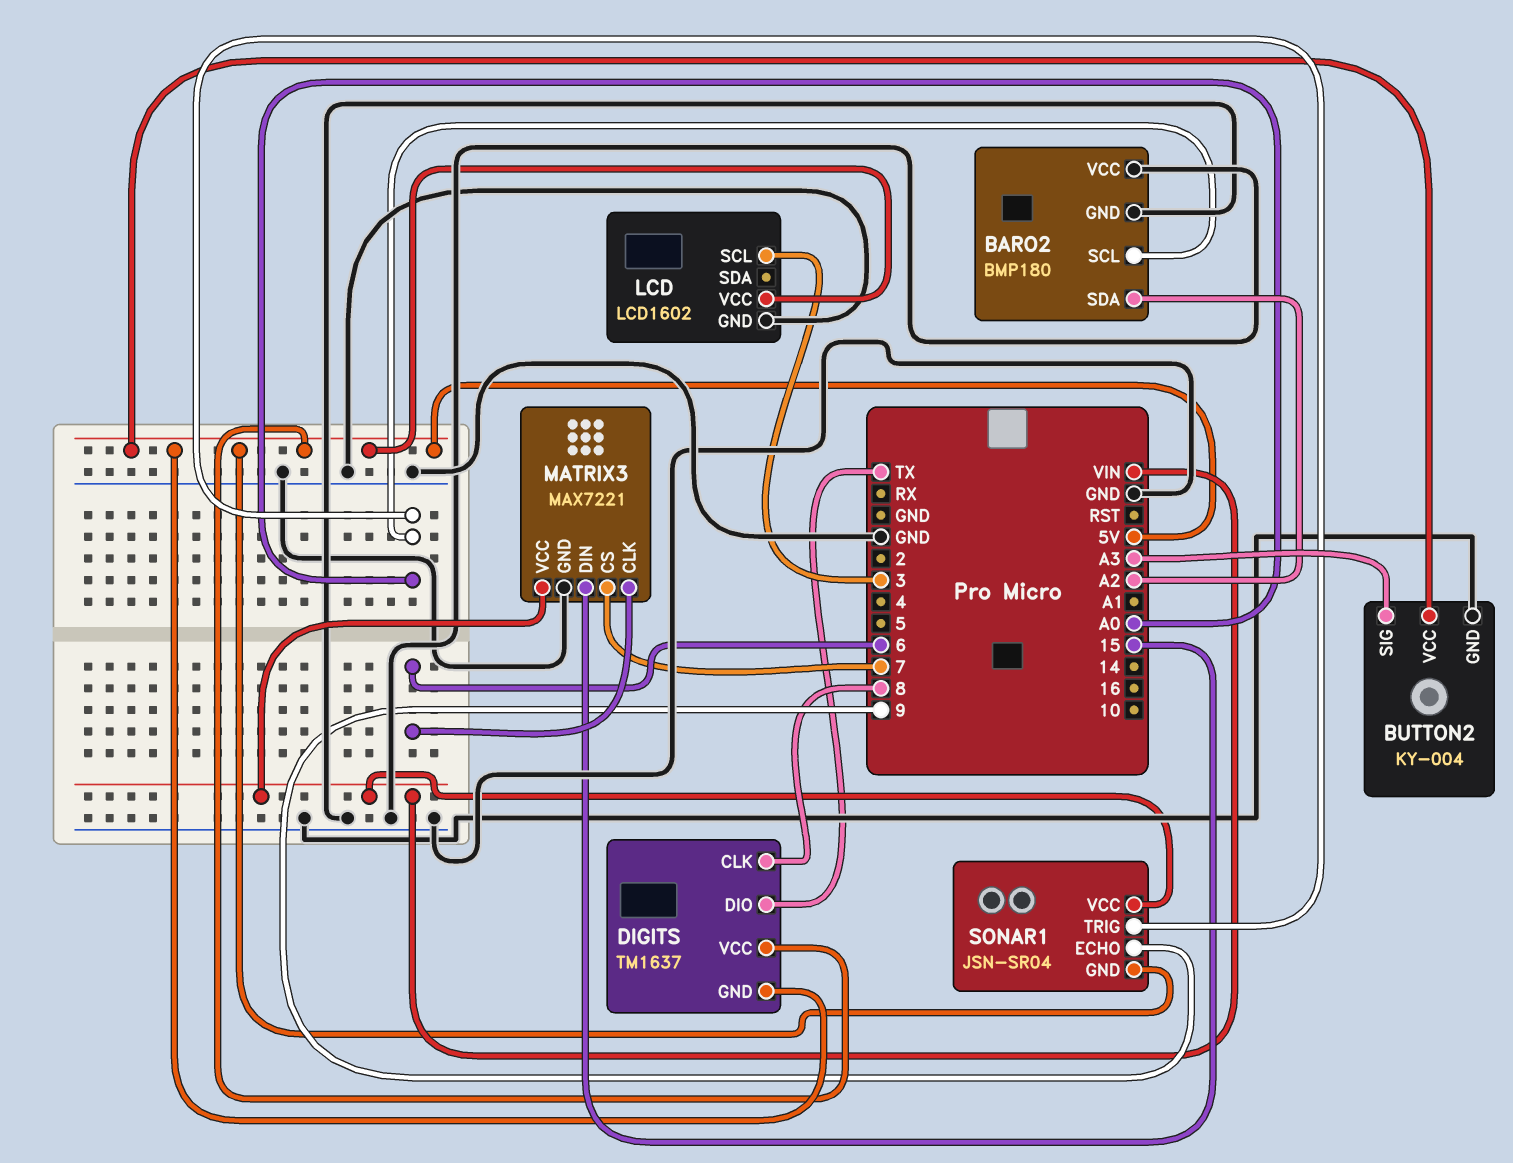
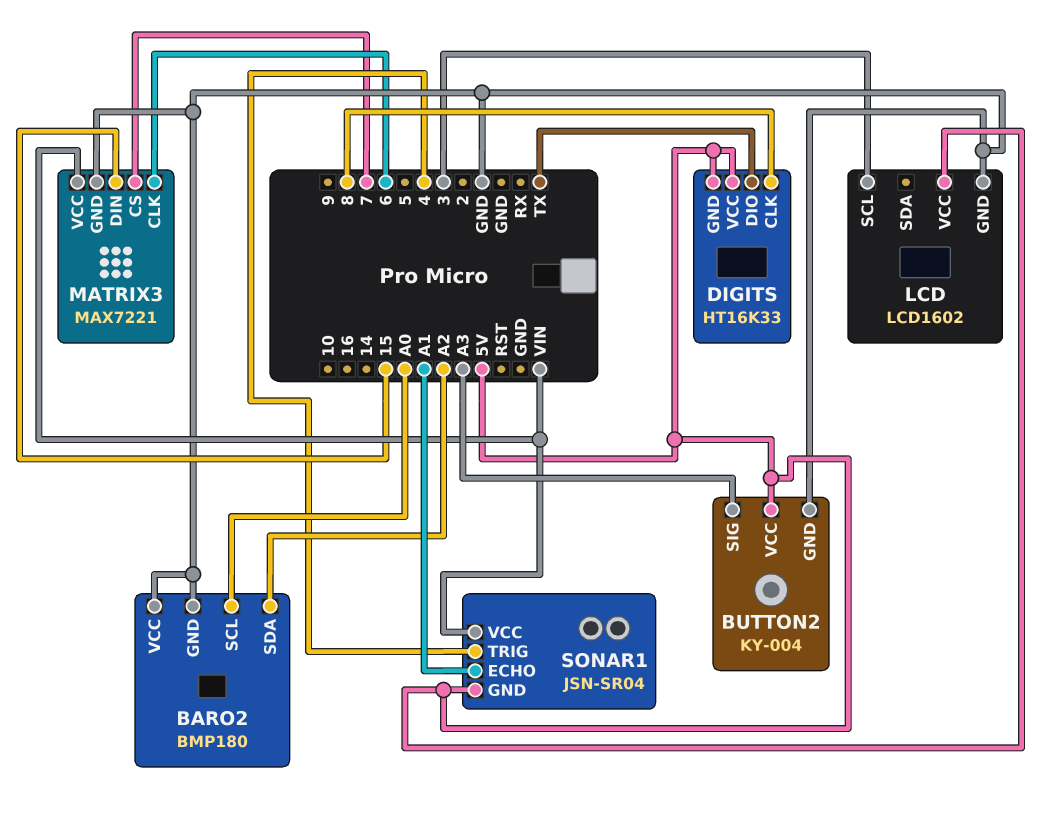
DIGITS: TM1637 -> HT16K33
SONAR1 pin ECHO: 9 -> A1
SONAR1 pin TRIG: A0 -> 4

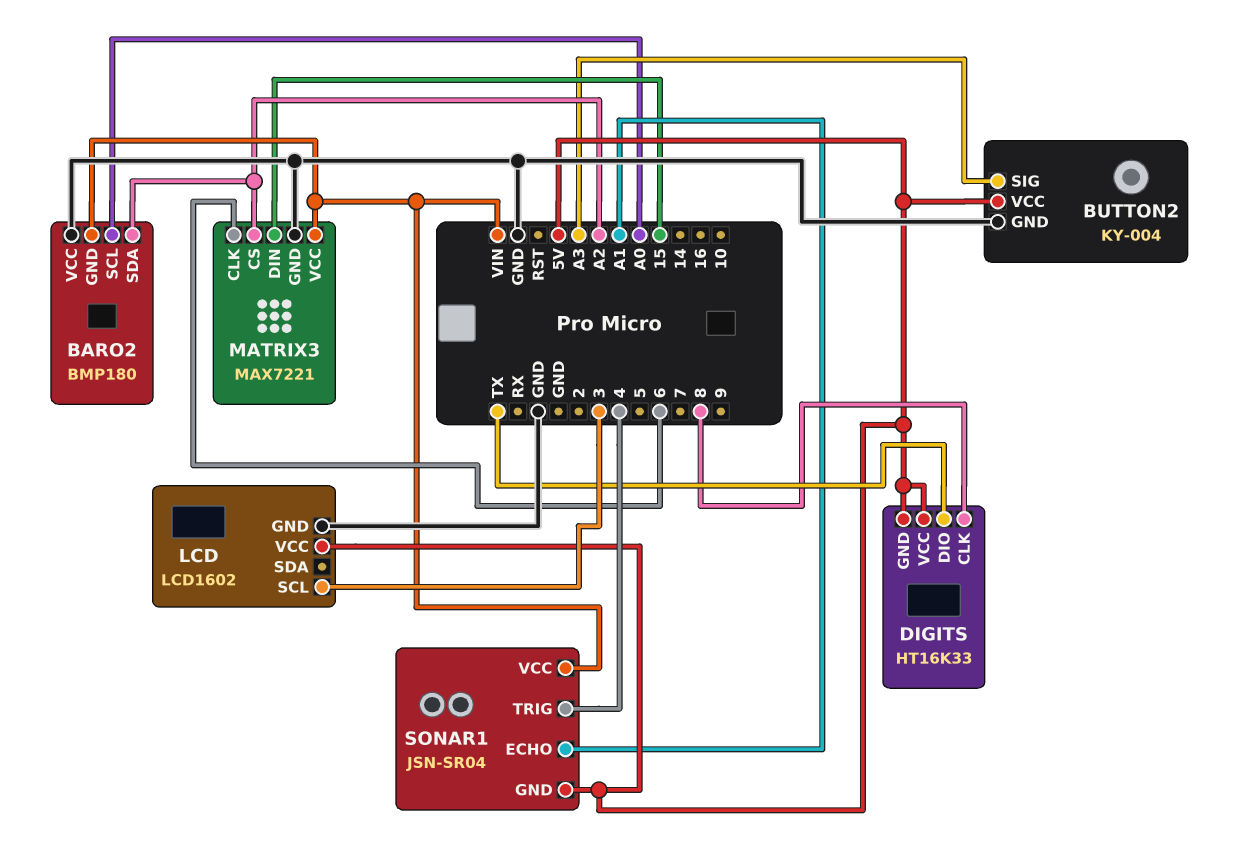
BARO2 pin GND: GND -> VIN
MATRIX3 pin CS: 7 -> A2

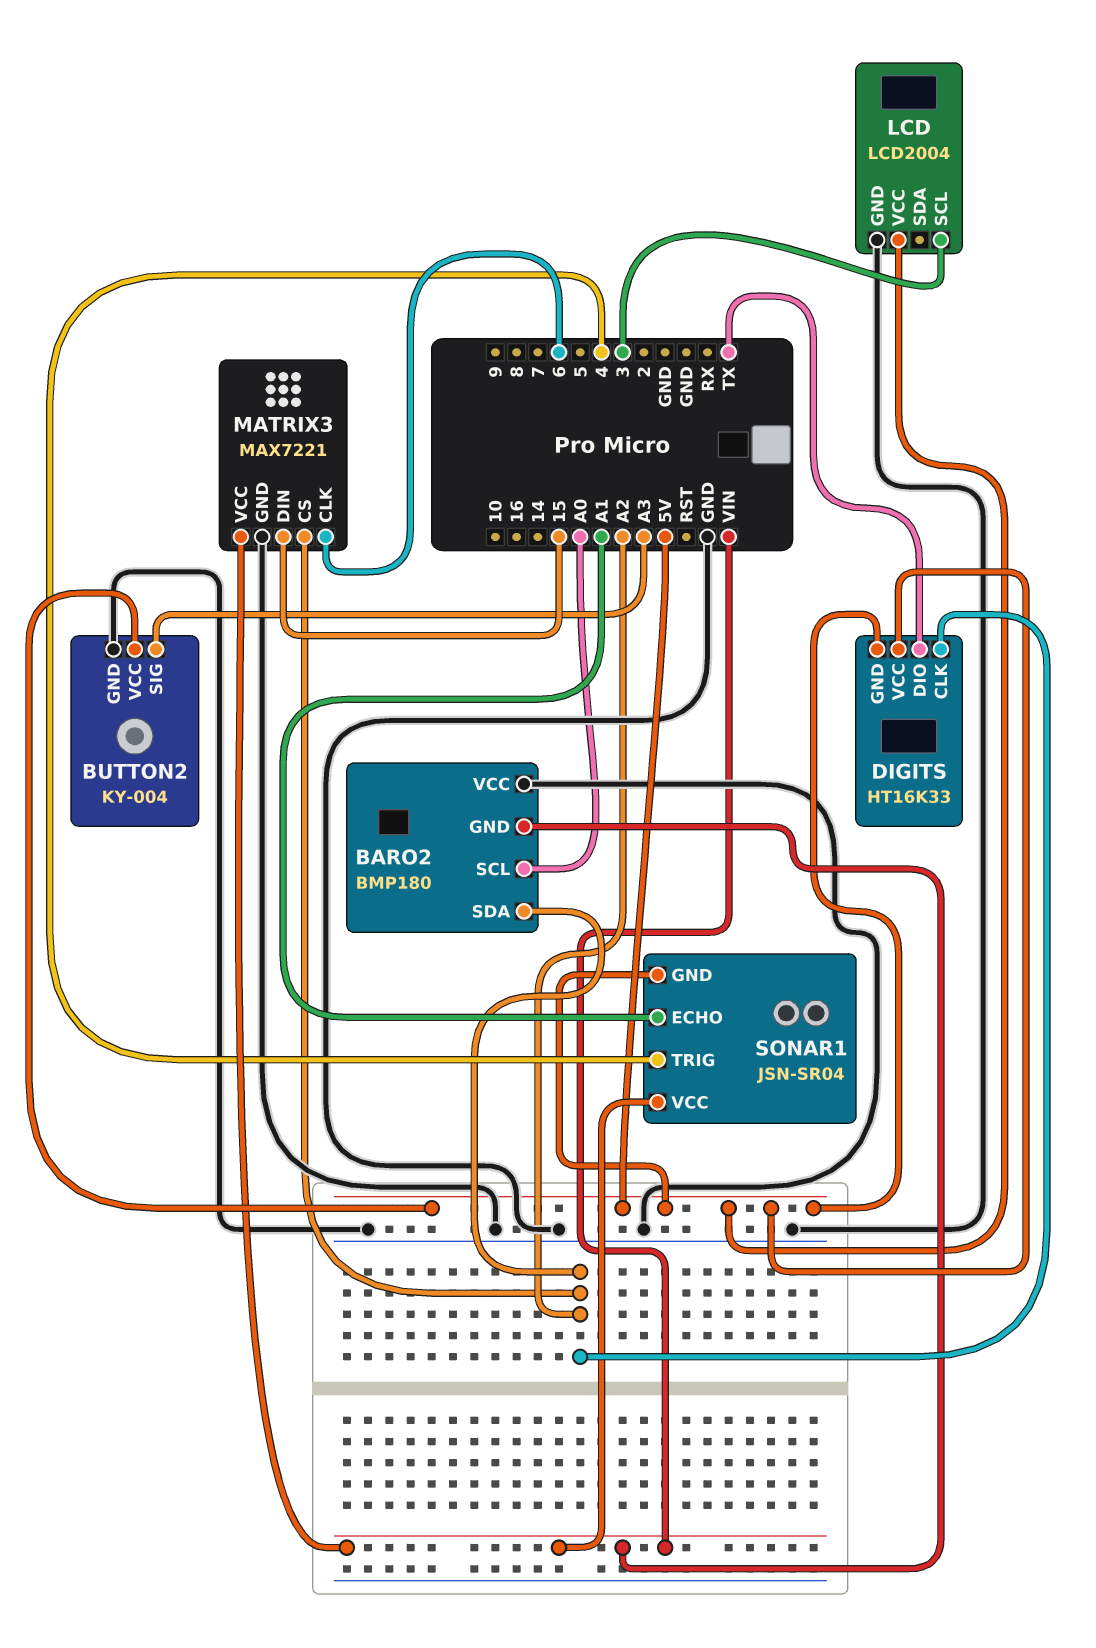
DIGITS pin CLK: 8 -> A2
LCD: LCD1602 -> LCD2004

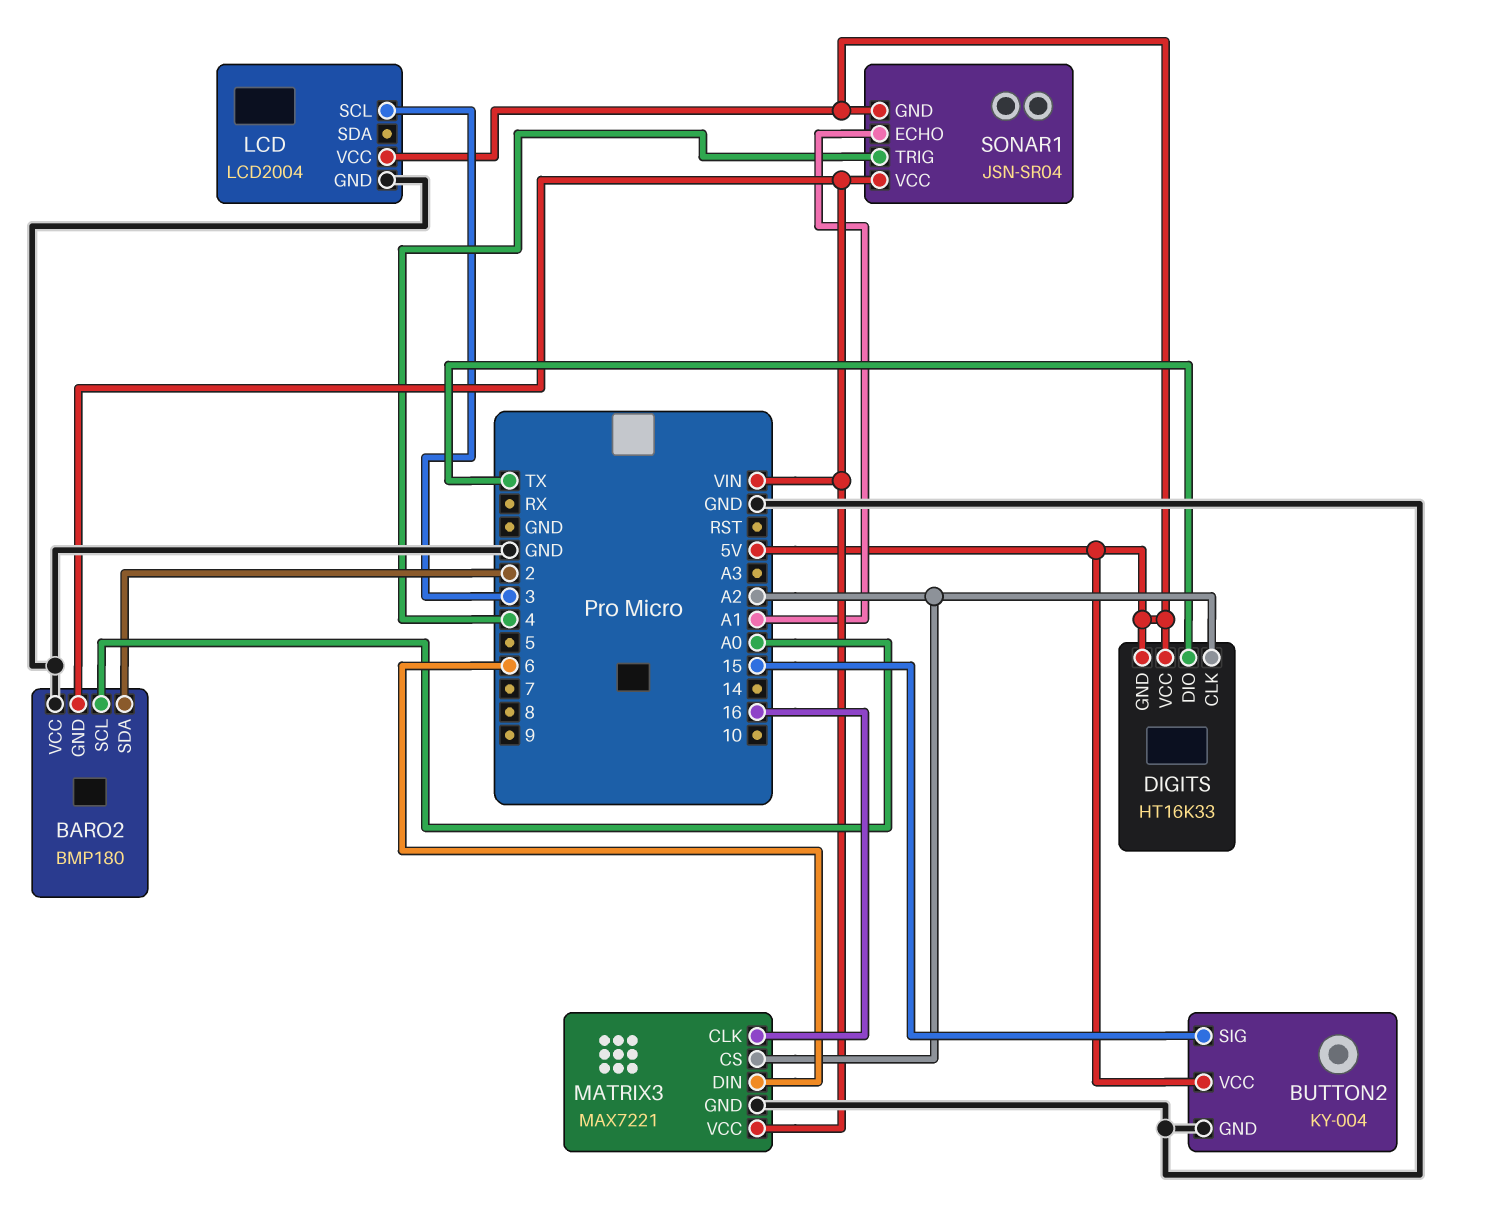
BARO2 pin SDA: A2 -> 2
BUTTON2 pin SIG: A3 -> 15
MATRIX3 pin CLK: 6 -> 16
MATRIX3 pin DIN: 15 -> 6

